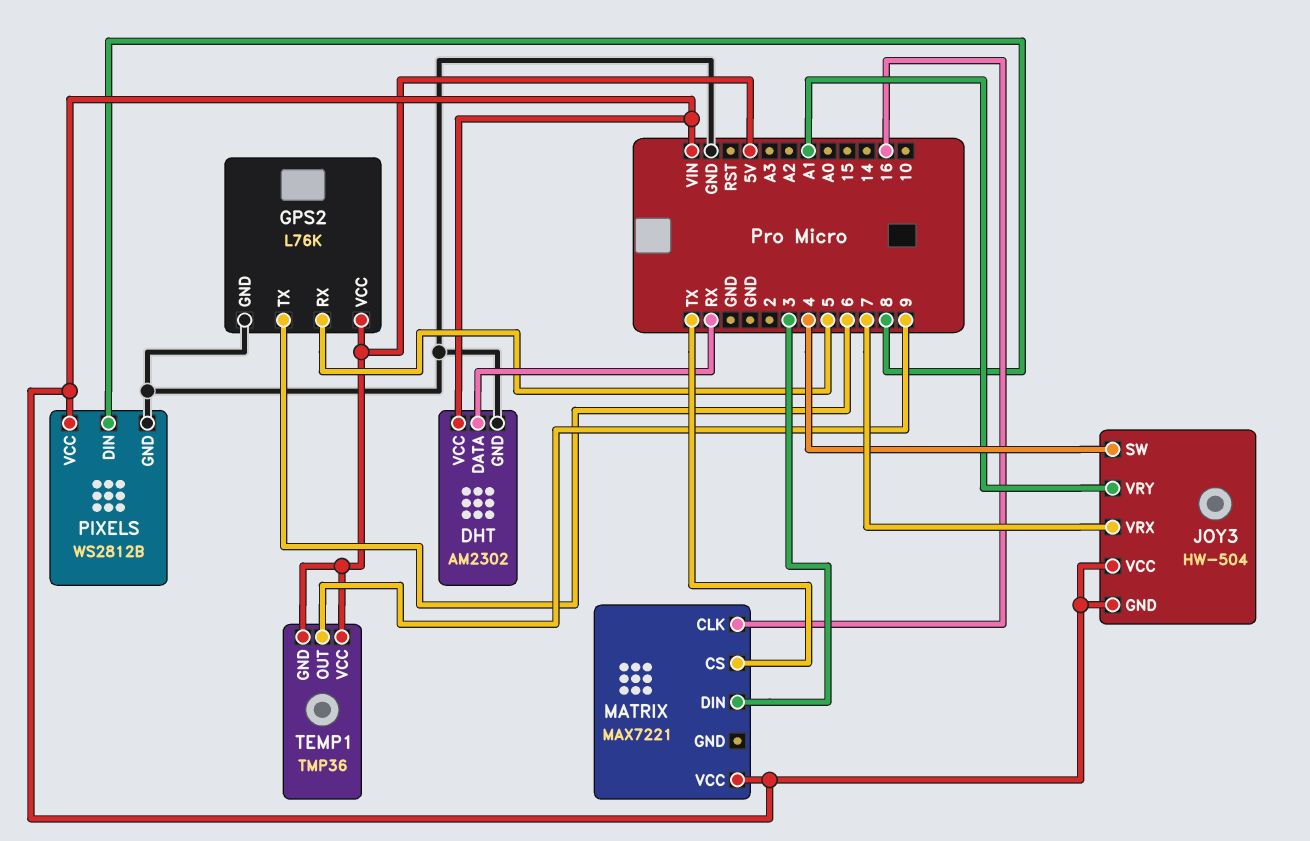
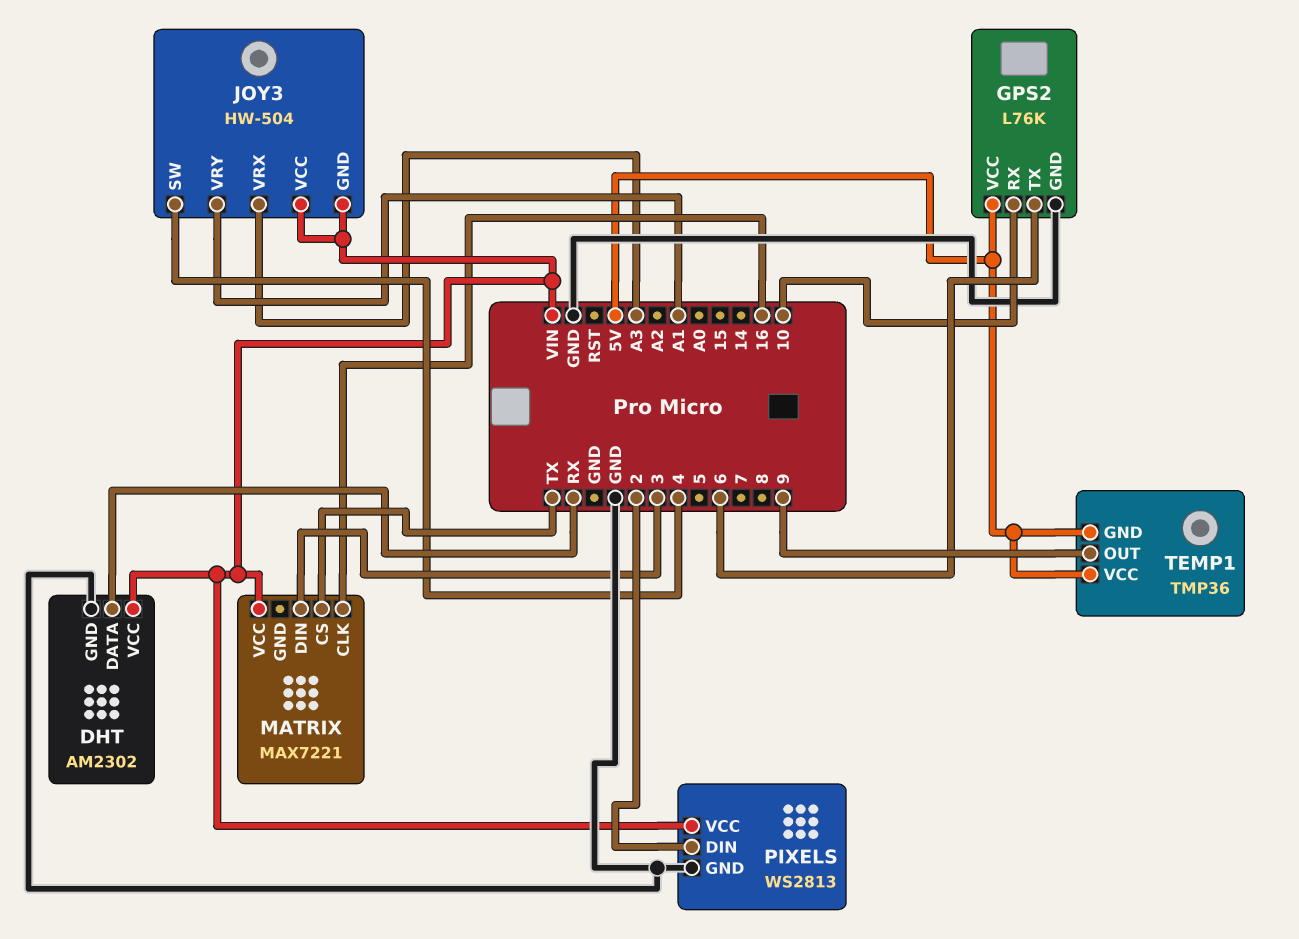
GPS2 pin RX: 5 -> 10
JOY3 pin VRX: 7 -> A3
PIXELS: WS2812B -> WS2813
PIXELS pin DIN: 8 -> 2

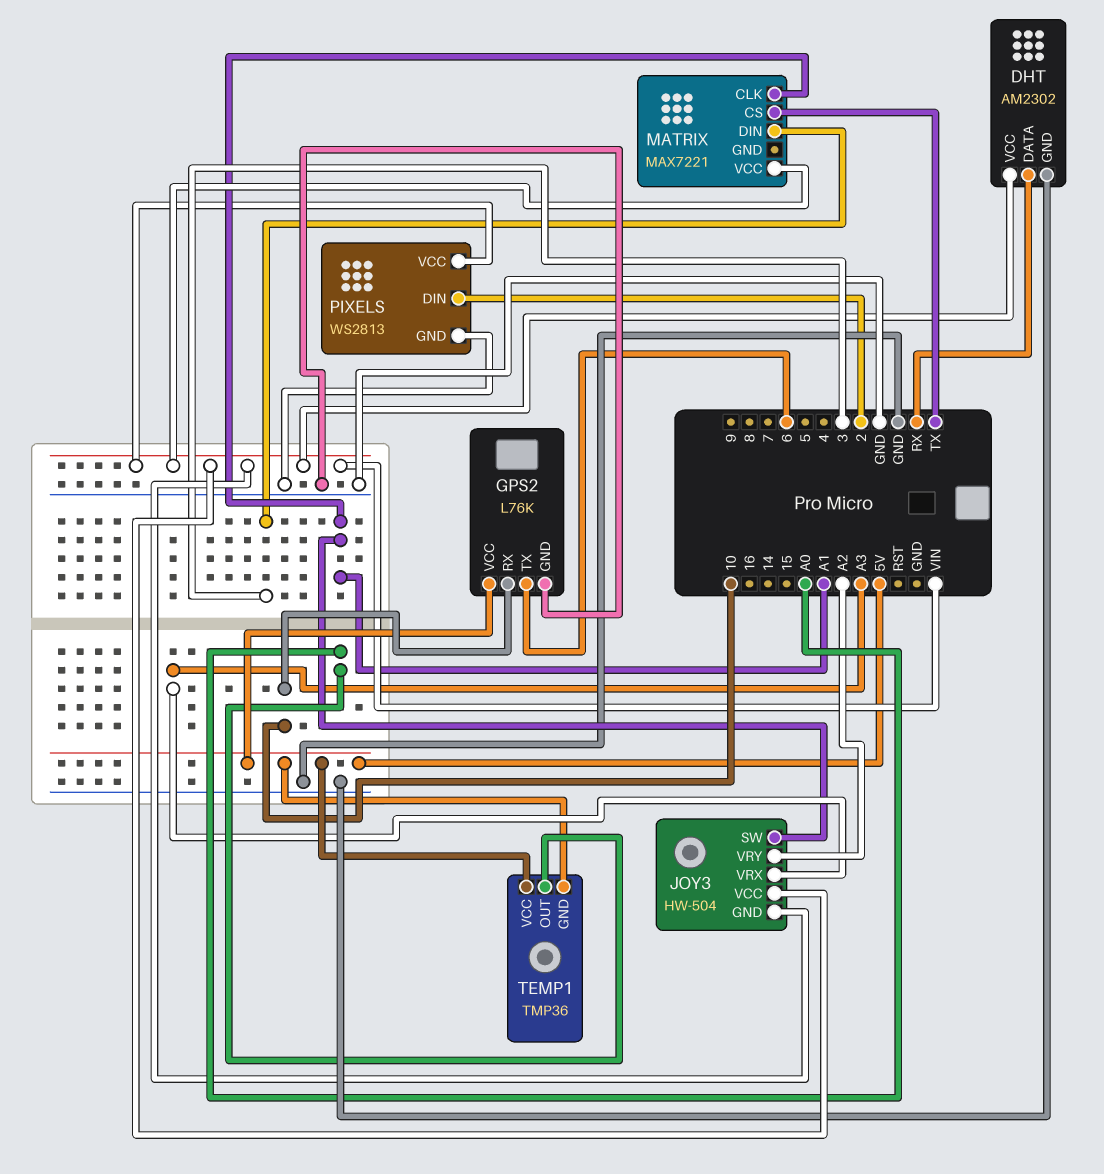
JOY3 pin SW: 4 -> A1
JOY3 pin VRY: A1 -> A2
MATRIX pin CLK: 16 -> A1
TEMP1 pin OUT: 9 -> A0

